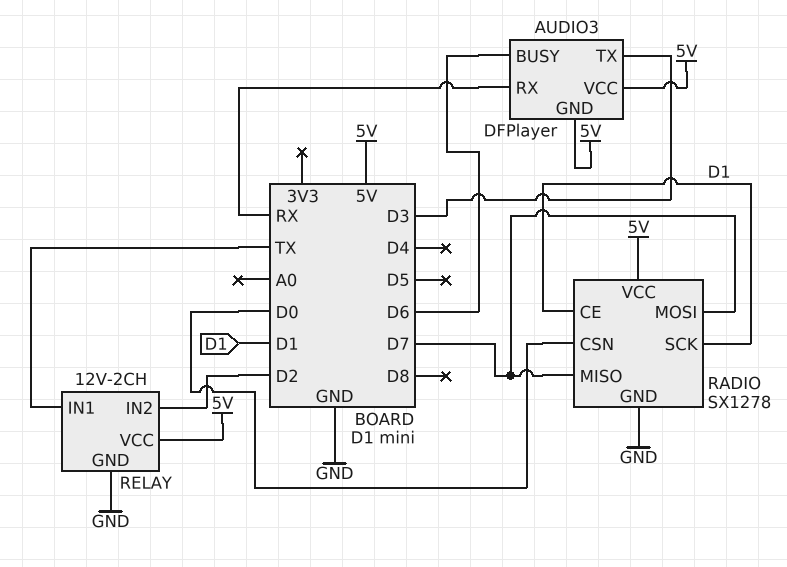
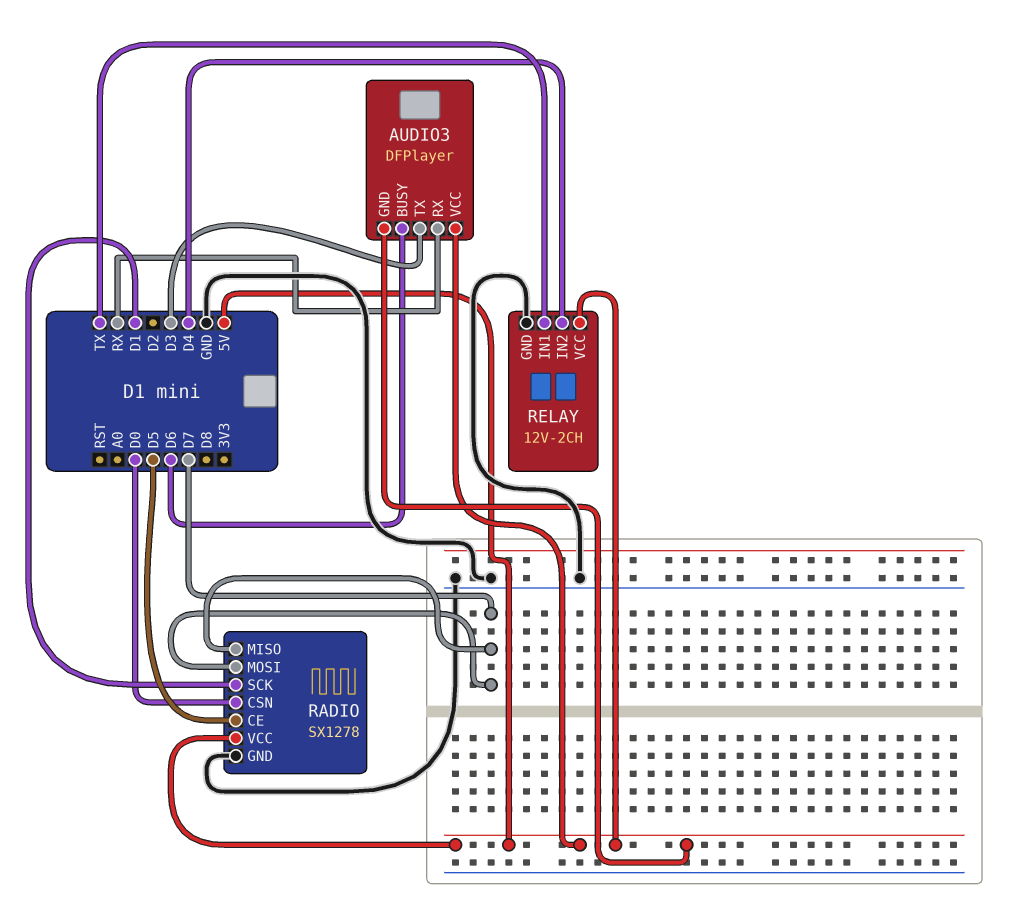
RADIO pin CE: D1 -> D5
RELAY pin IN2: D2 -> D4

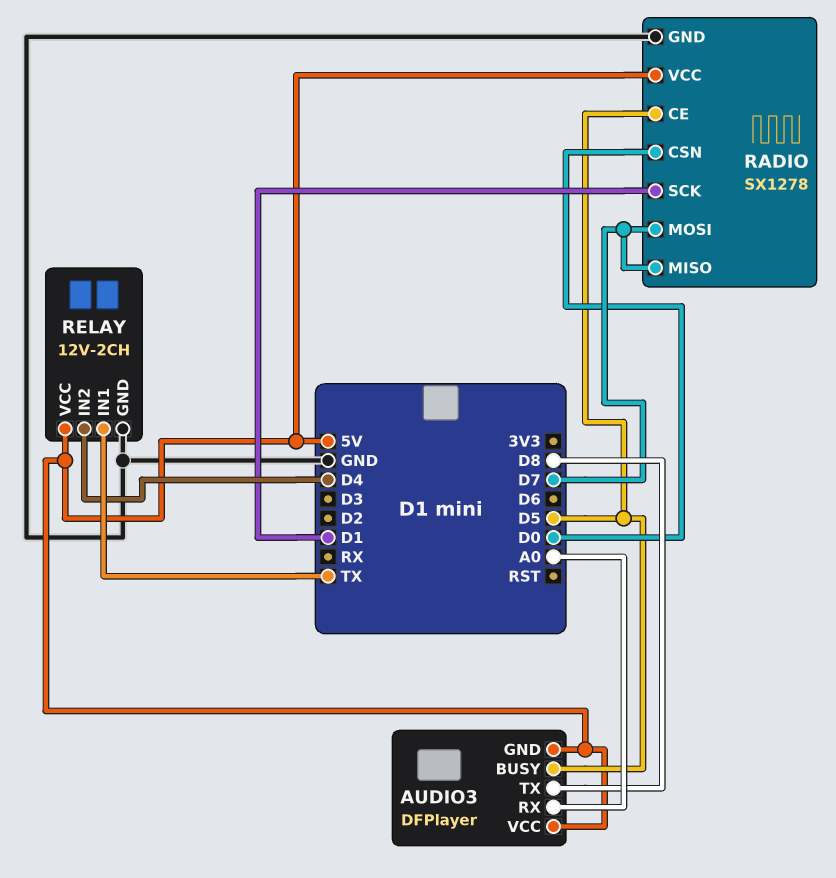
AUDIO3 pin BUSY: D6 -> D5
AUDIO3 pin RX: RX -> A0
AUDIO3 pin TX: D3 -> D8

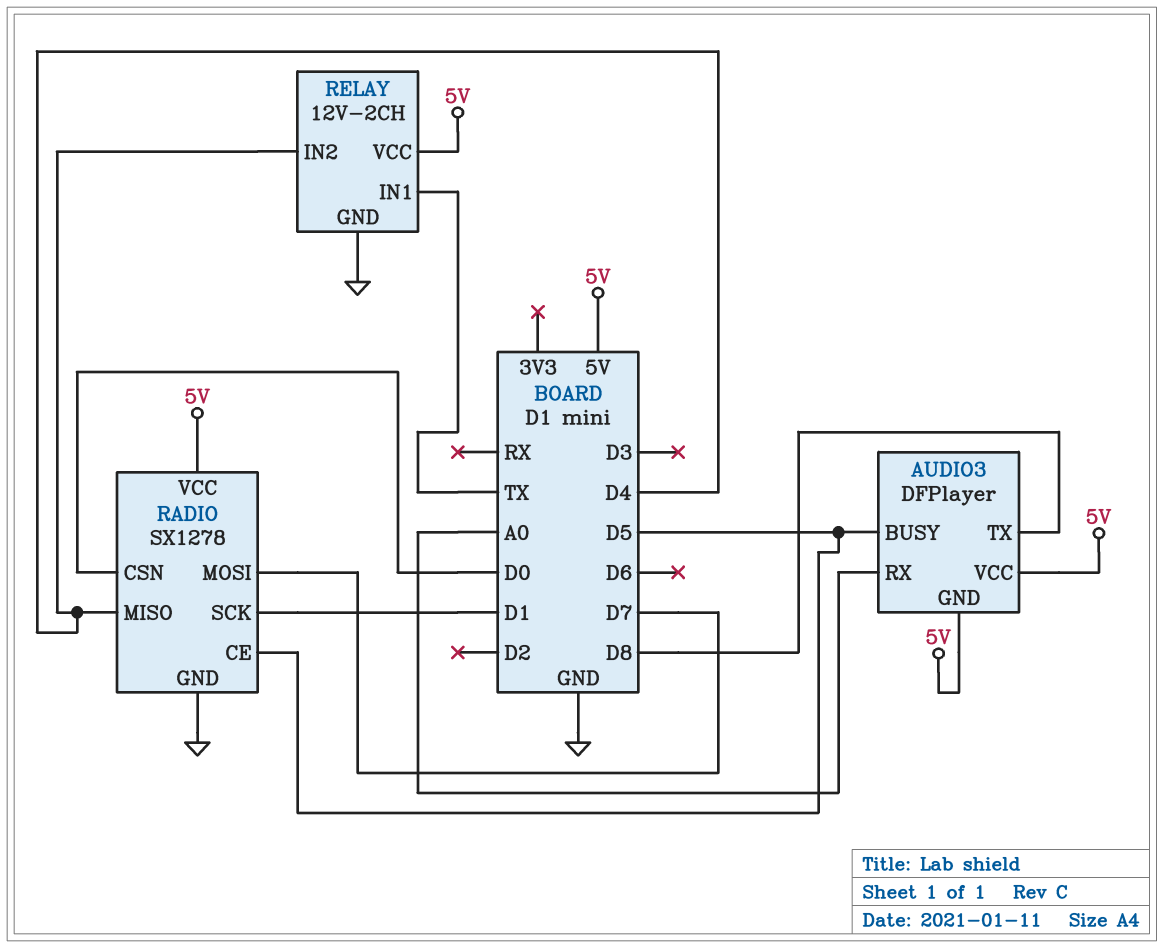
RADIO pin MISO: D7 -> D4

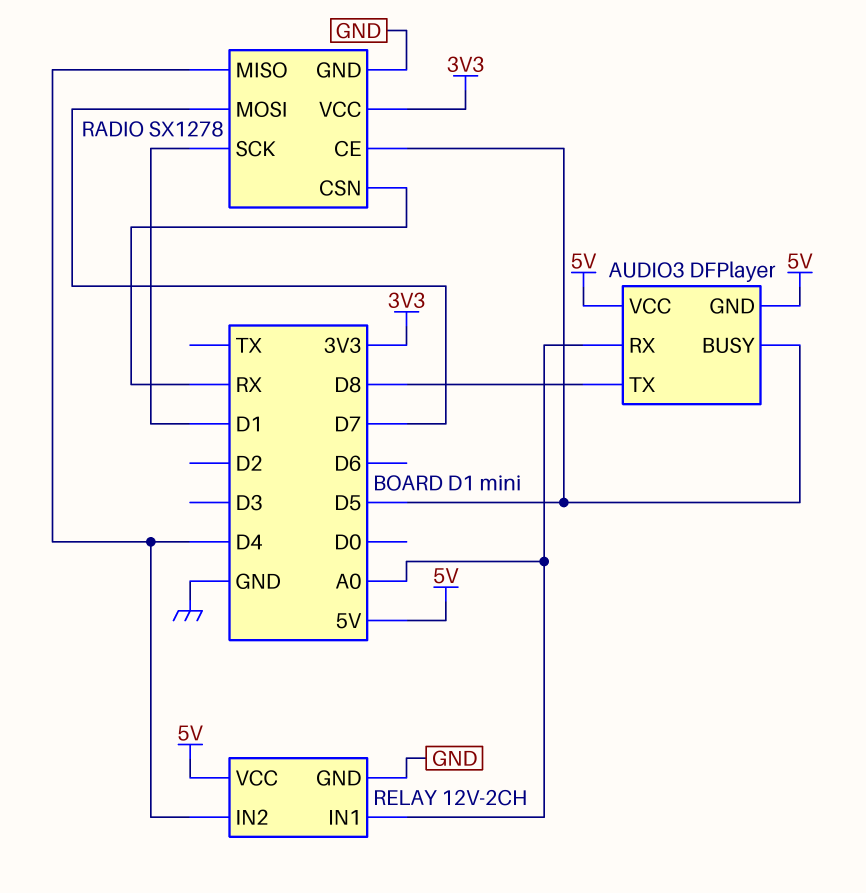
RADIO pin CSN: D0 -> RX
RADIO pin VCC: 5V -> 3V3
RELAY pin IN1: TX -> A0

